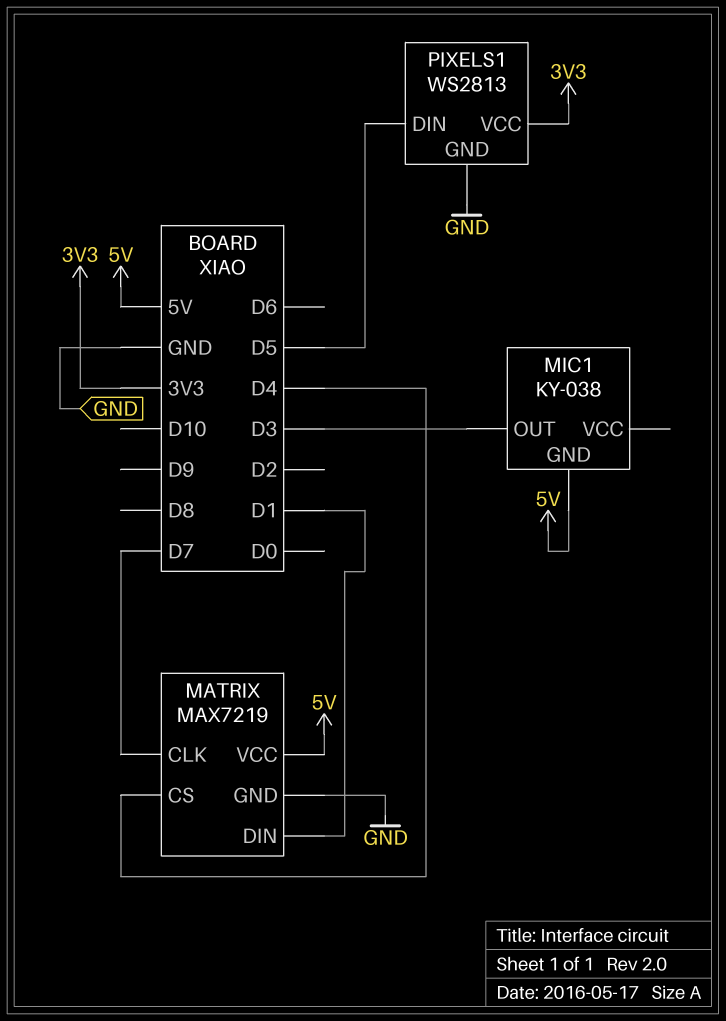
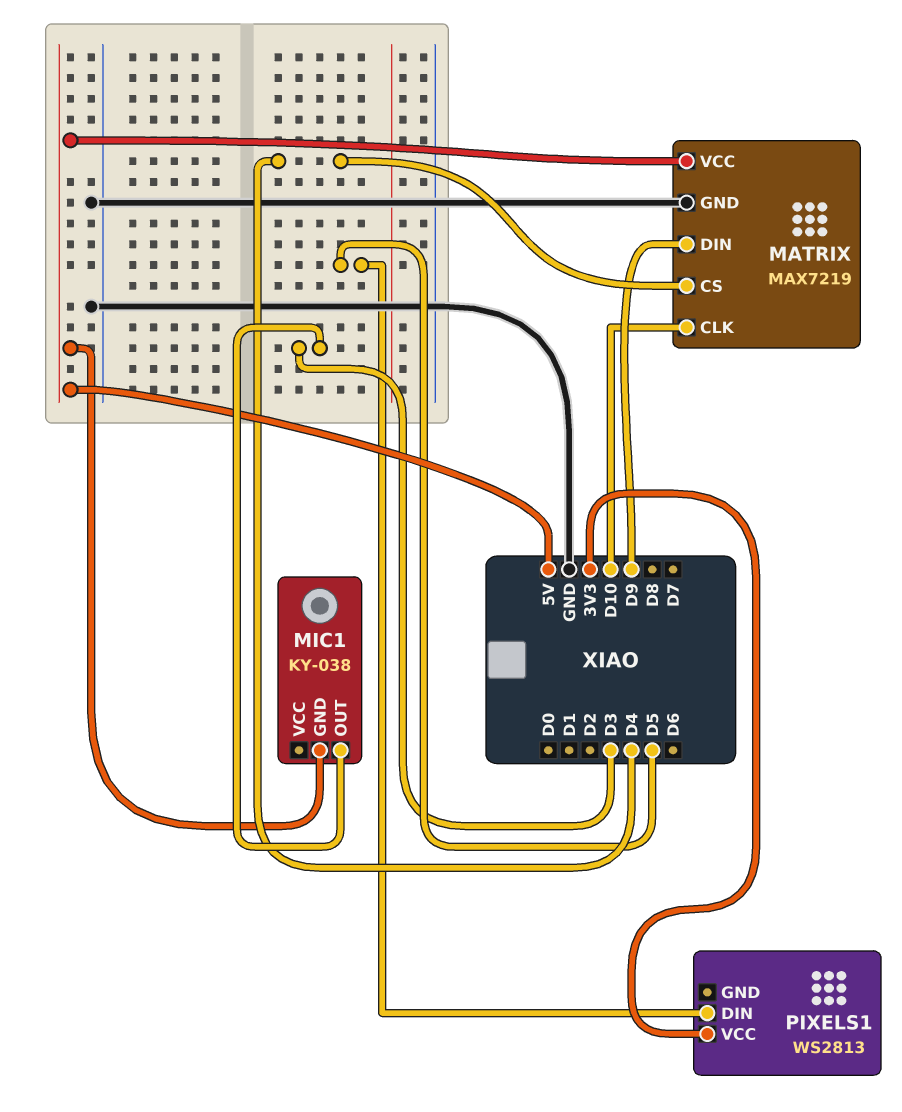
MATRIX pin CLK: D7 -> D10
MATRIX pin DIN: D1 -> D9
PIXELS1 pin GND: GND -> none

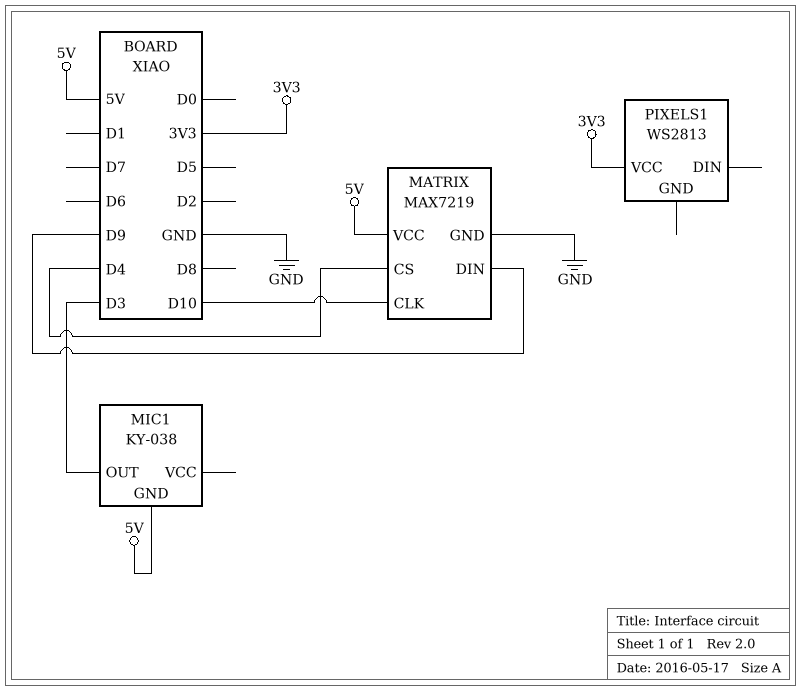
PIXELS1 pin DIN: D5 -> none

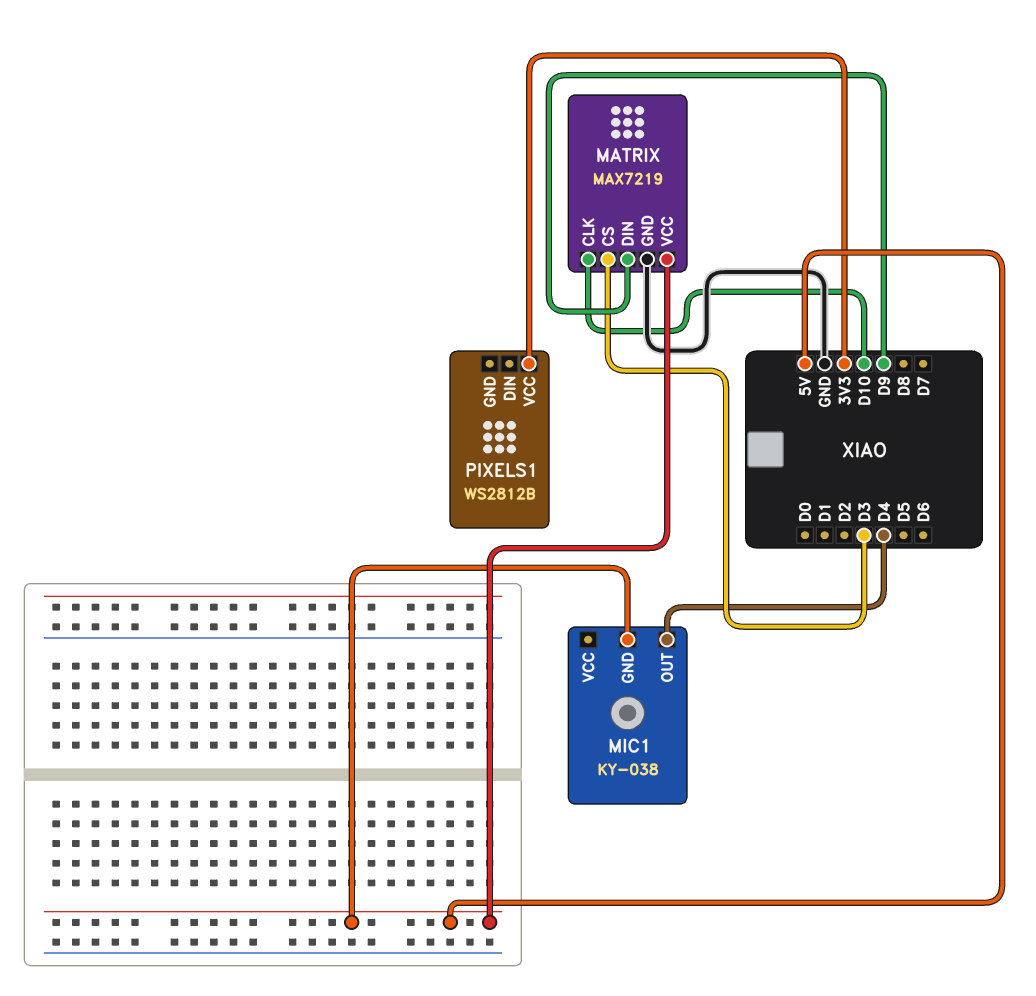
MATRIX pin CS: D4 -> D3
MIC1 pin OUT: D3 -> D4
PIXELS1: WS2813 -> WS2812B

